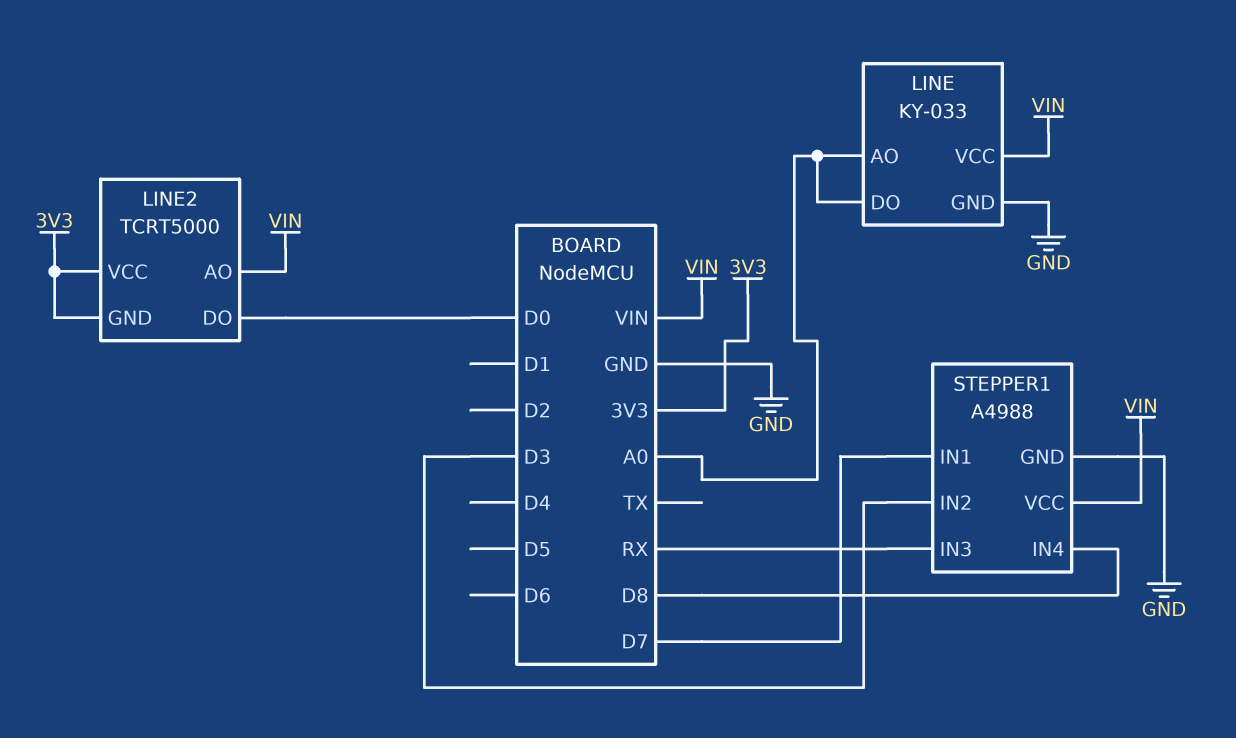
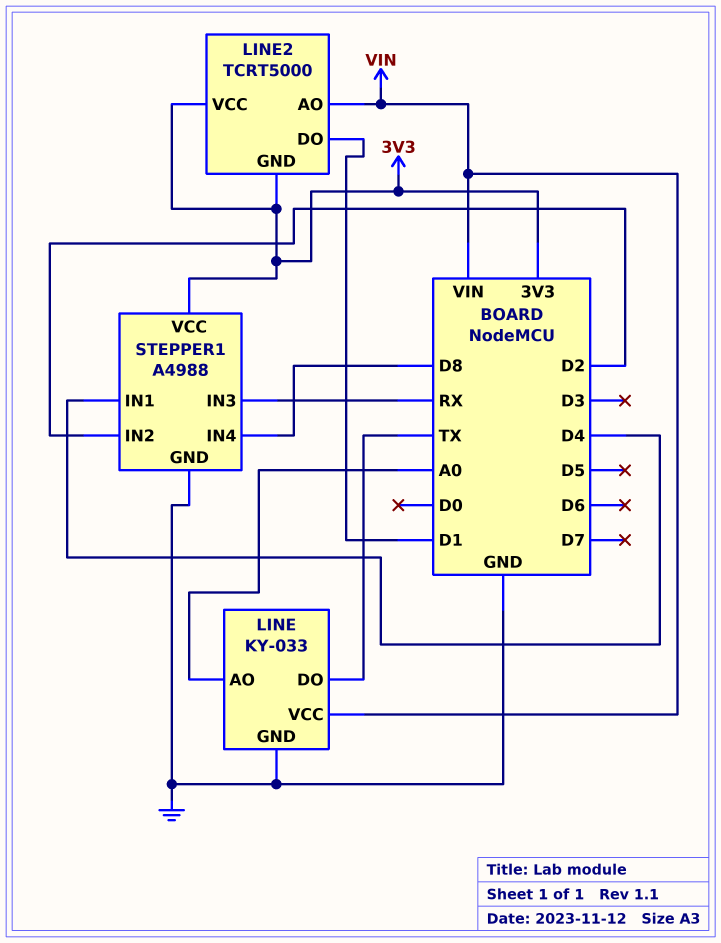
LINE pin DO: A0 -> TX
LINE2 pin DO: D0 -> D1
STEPPER1 pin IN1: D7 -> D4
STEPPER1 pin IN2: D3 -> D2
STEPPER1 pin VCC: VIN -> 3V3

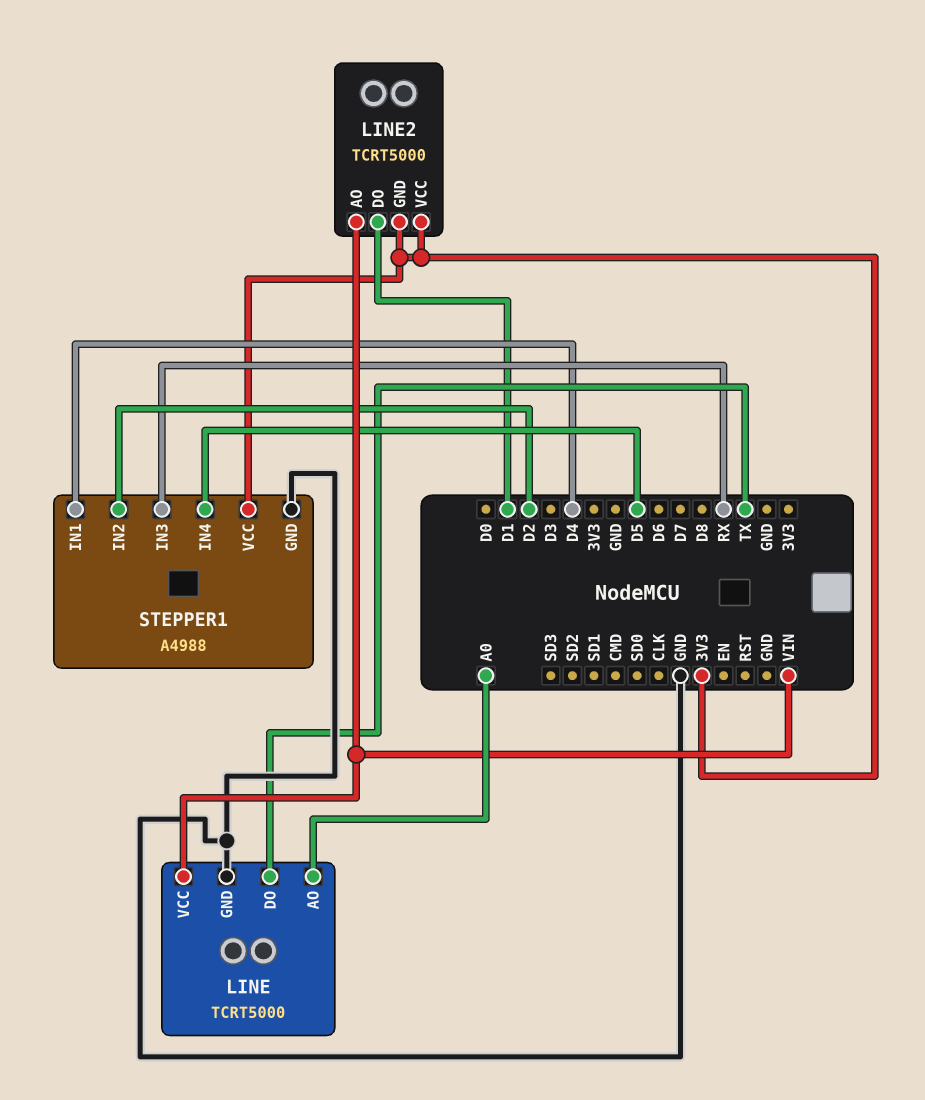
LINE: KY-033 -> TCRT5000
STEPPER1 pin IN4: D8 -> D5

